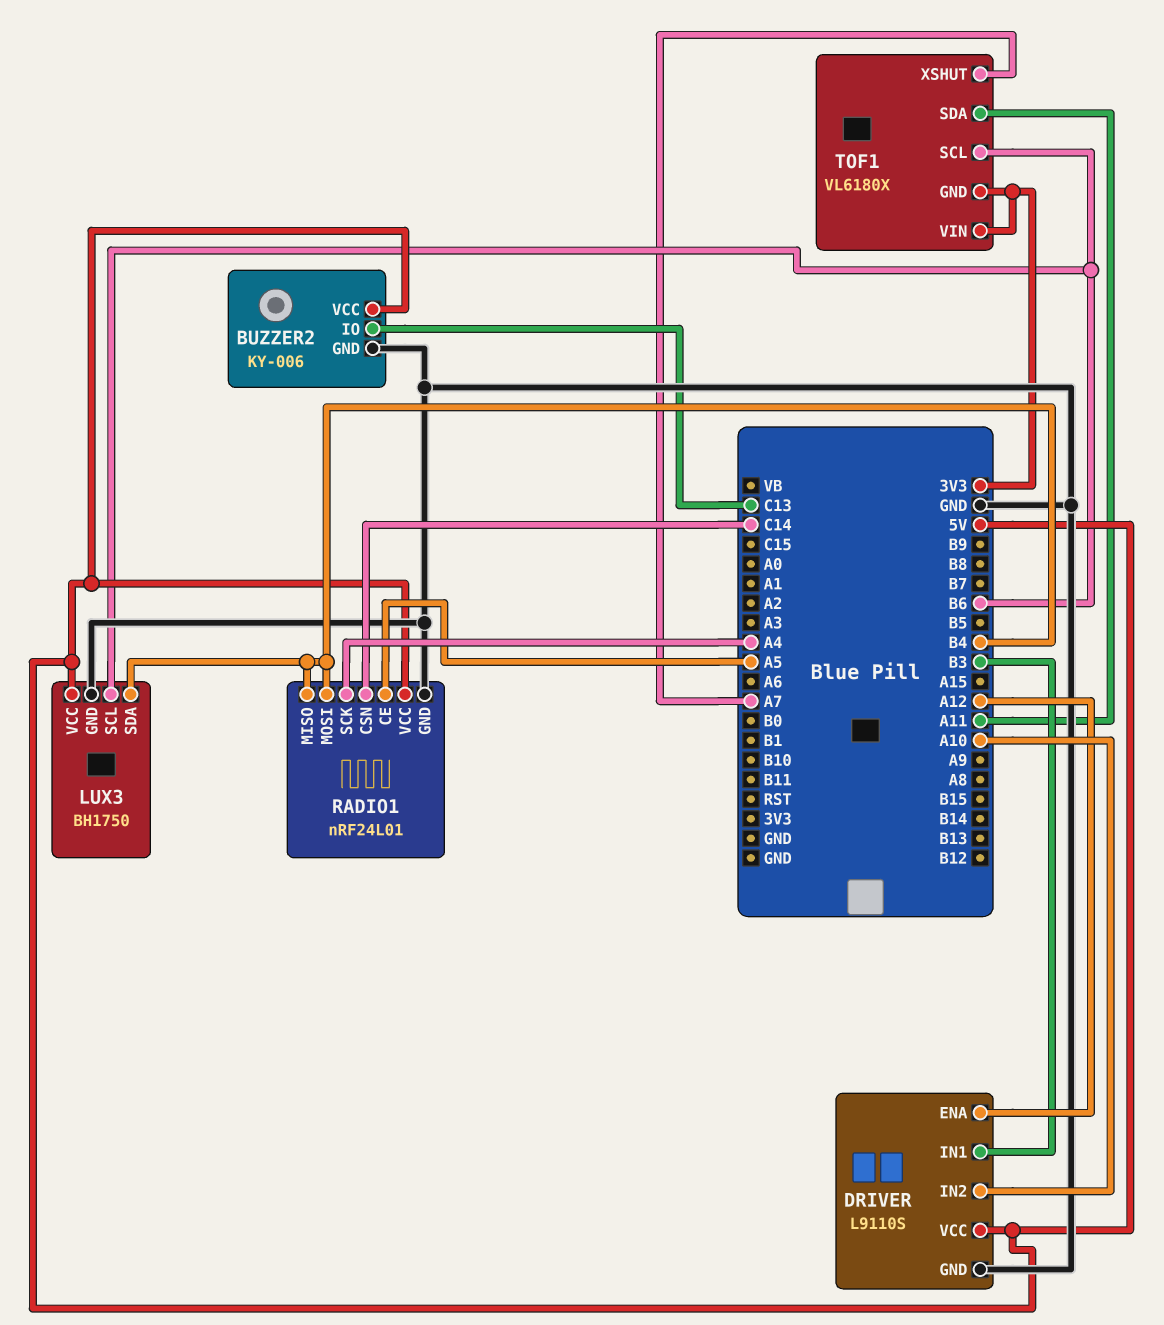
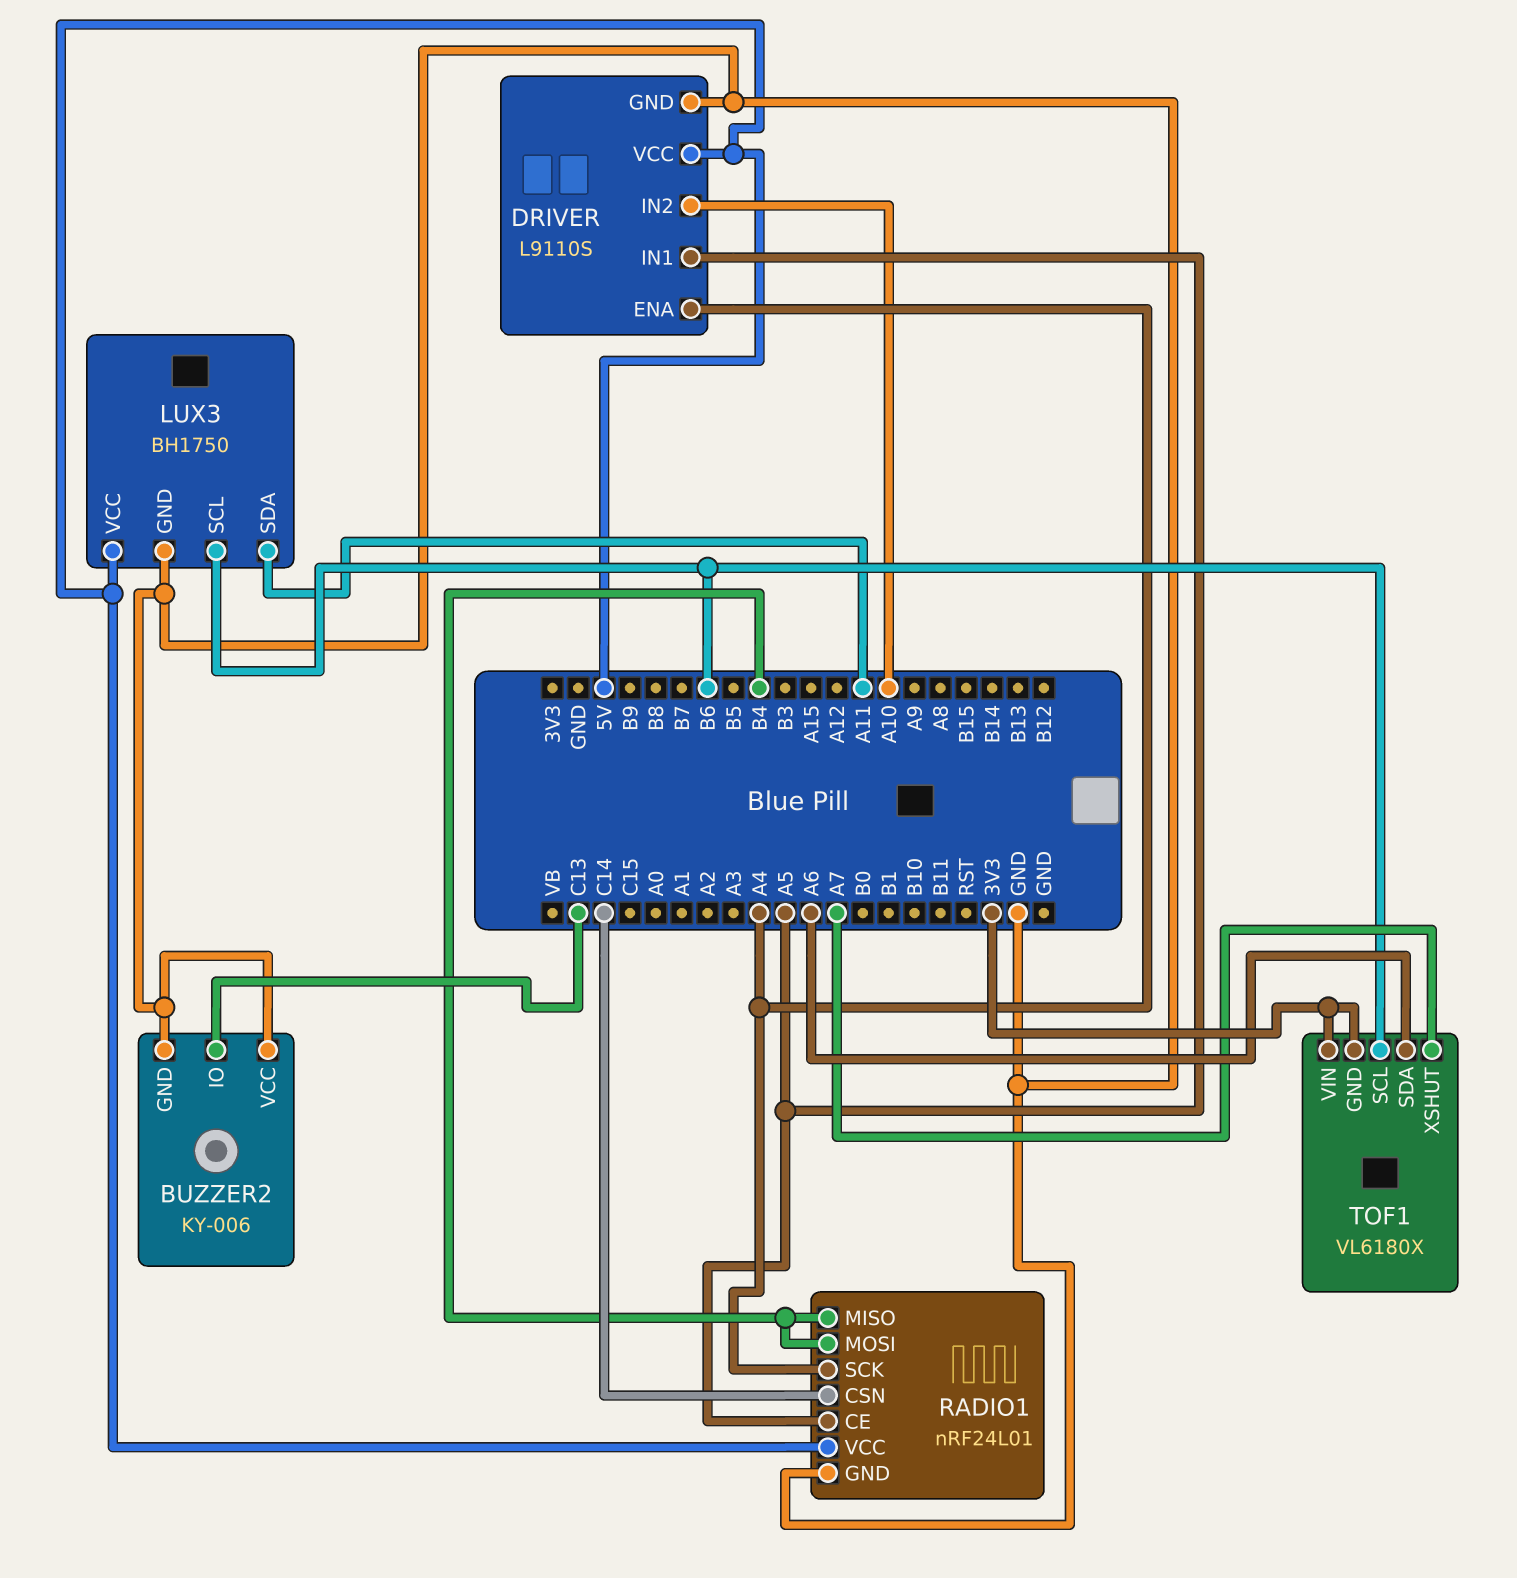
BUZZER2 pin VCC: 5V -> GND
DRIVER pin ENA: A12 -> A4
DRIVER pin IN1: B3 -> A5
LUX3 pin SDA: B4 -> A11
TOF1 pin SDA: A11 -> A6

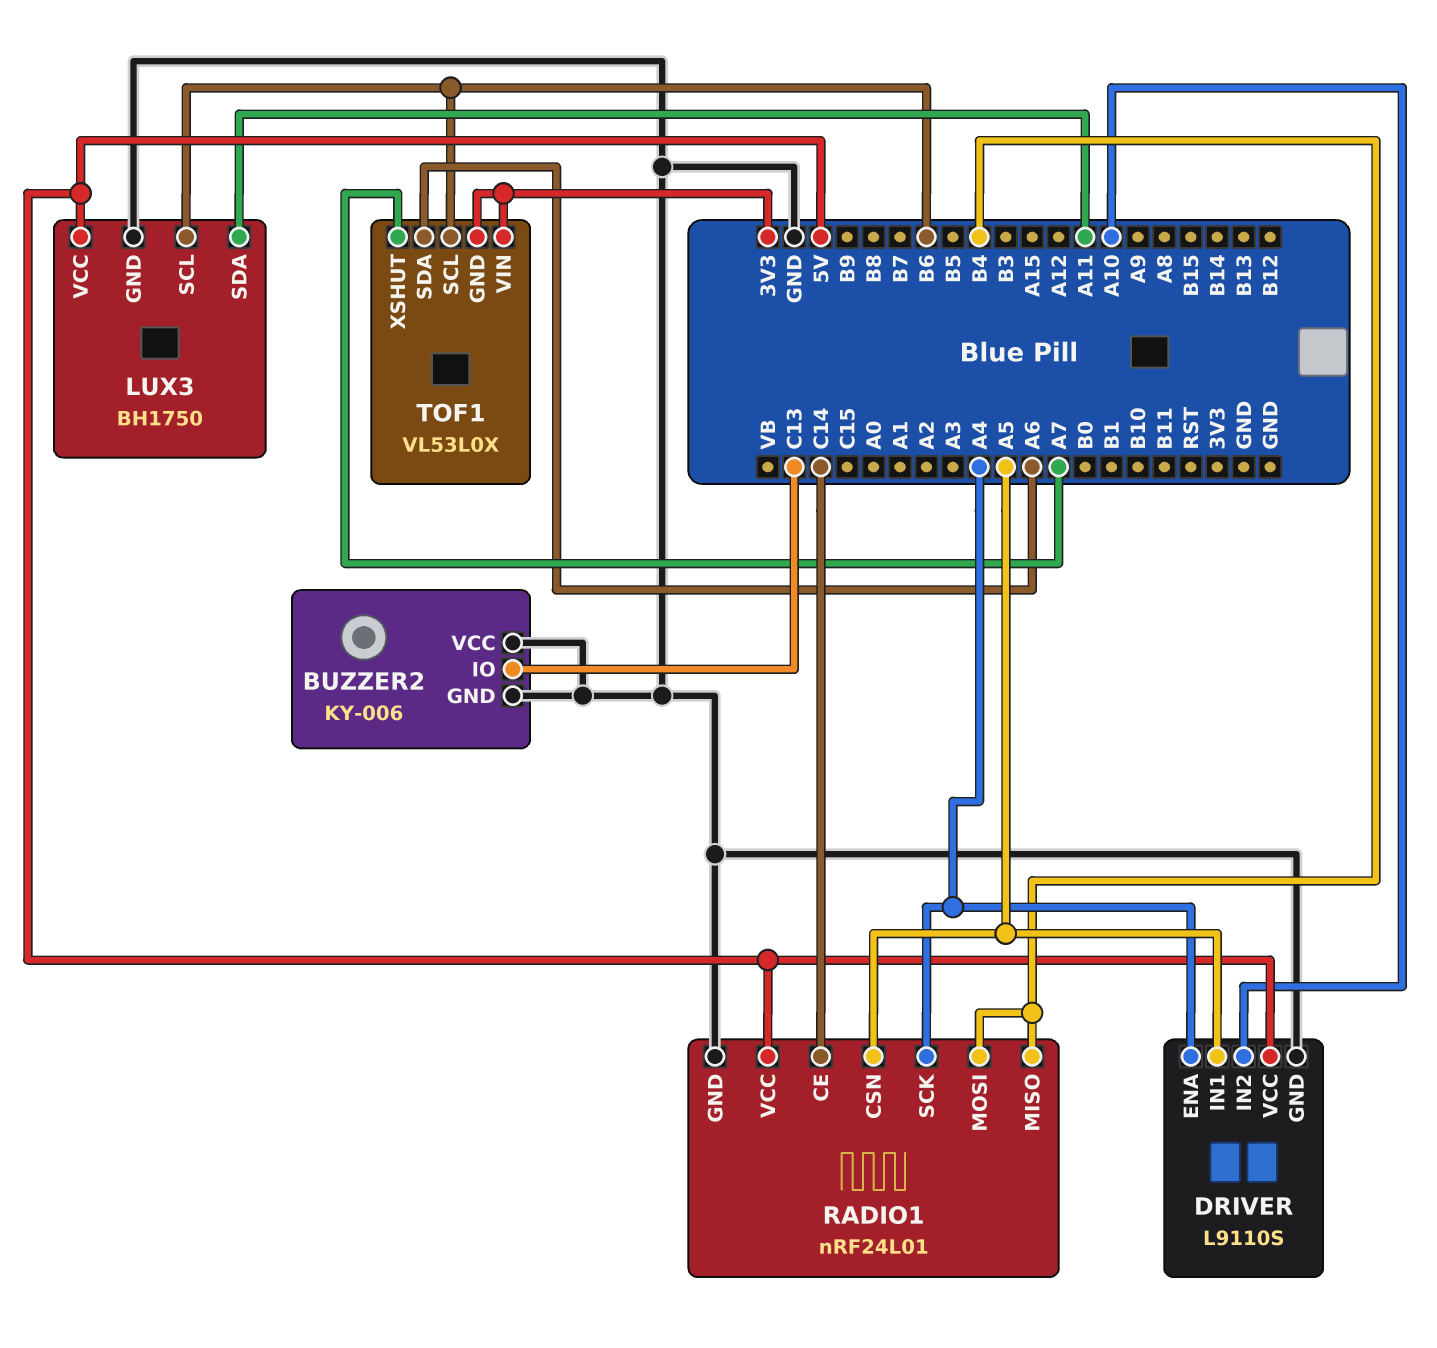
RADIO1 pin CE: A5 -> C14
RADIO1 pin CSN: C14 -> A5
TOF1: VL6180X -> VL53L0X

